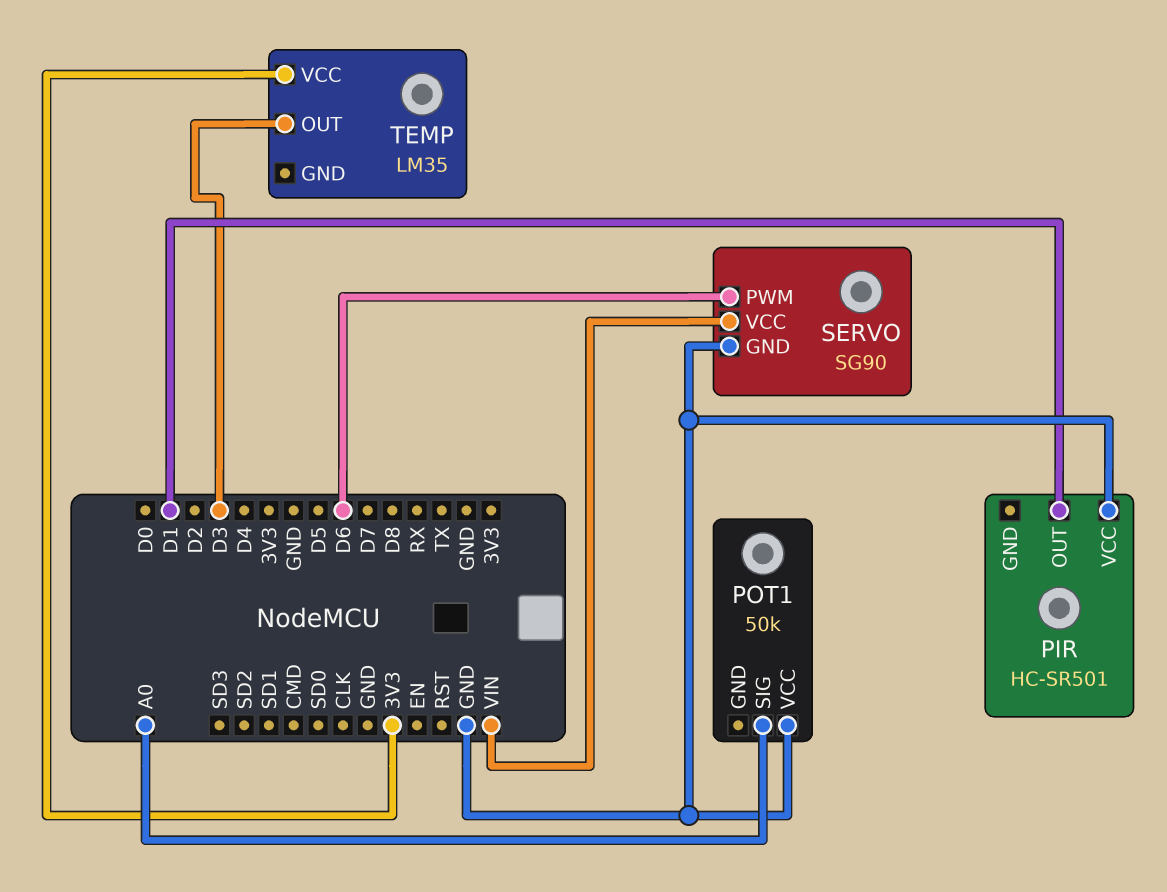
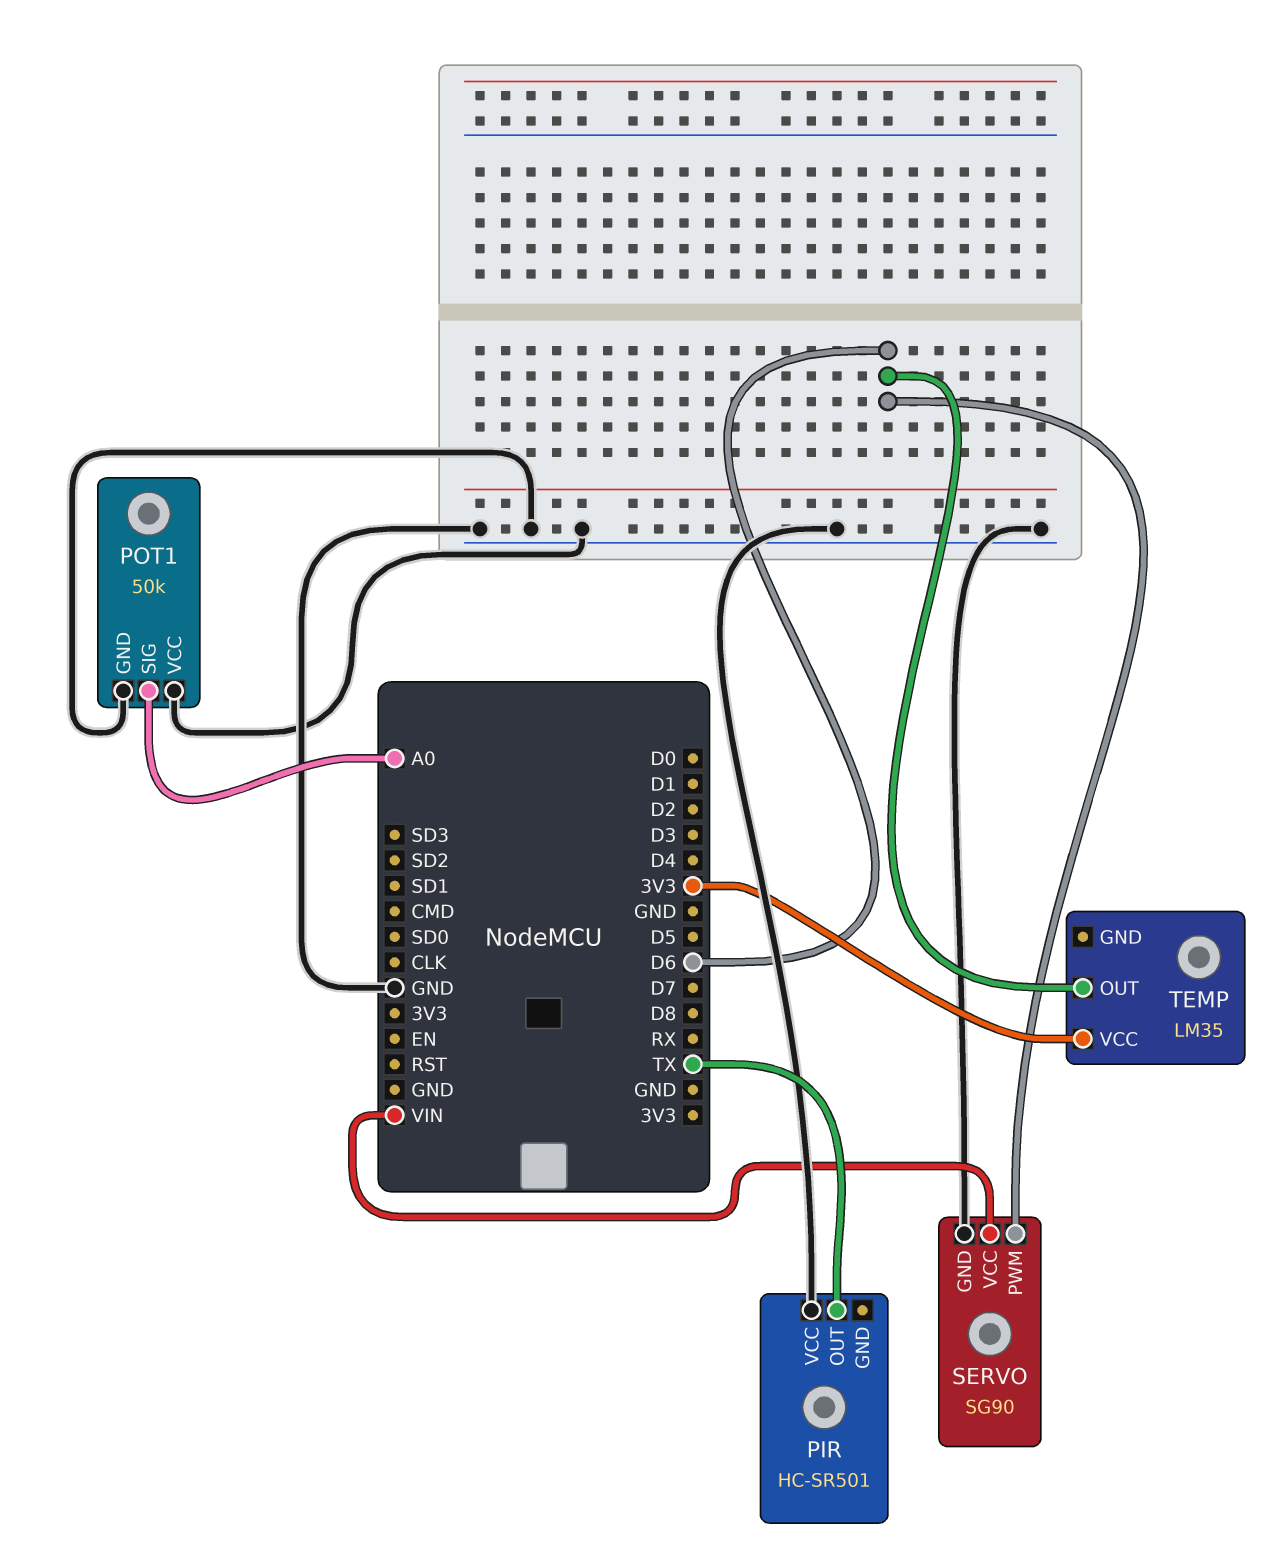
PIR pin OUT: D1 -> TX
POT1 pin GND: none -> GND
TEMP pin OUT: D3 -> D6

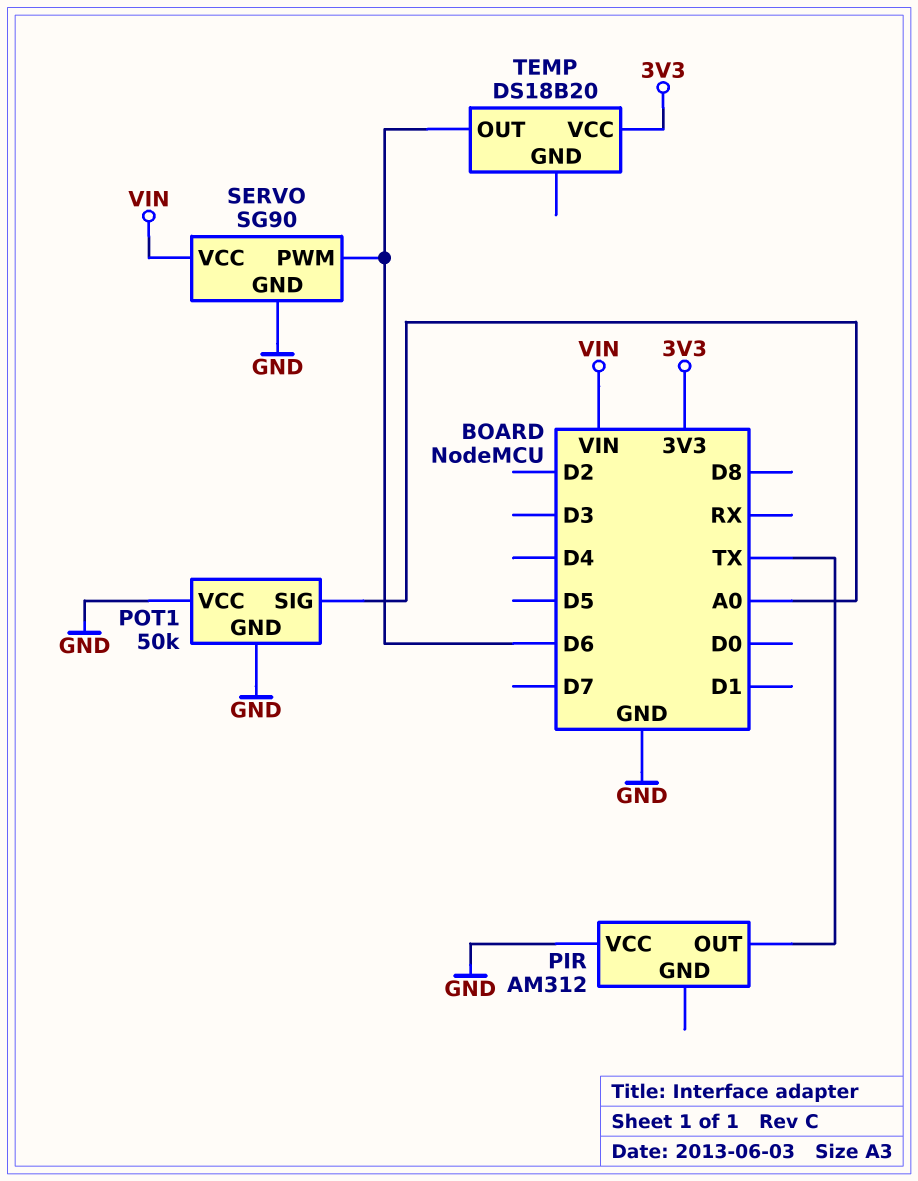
PIR: HC-SR501 -> AM312
TEMP: LM35 -> DS18B20

